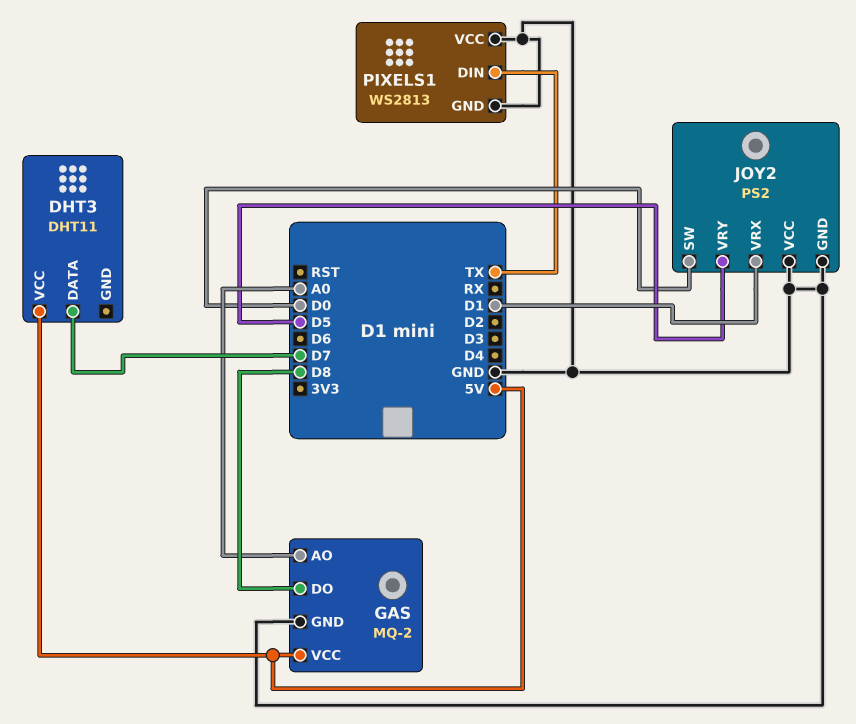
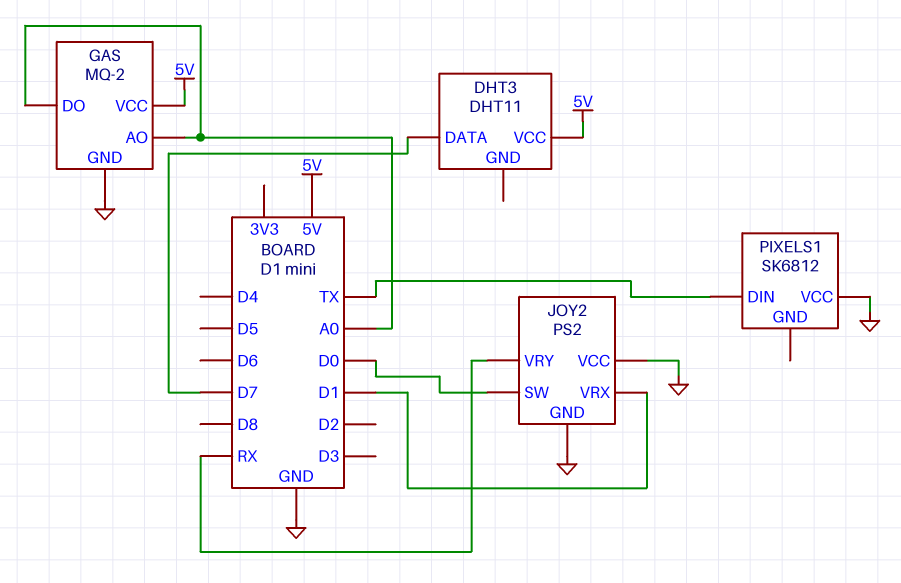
GAS pin DO: D8 -> A0
JOY2 pin VRY: D5 -> RX
PIXELS1: WS2813 -> SK6812
PIXELS1 pin GND: GND -> none

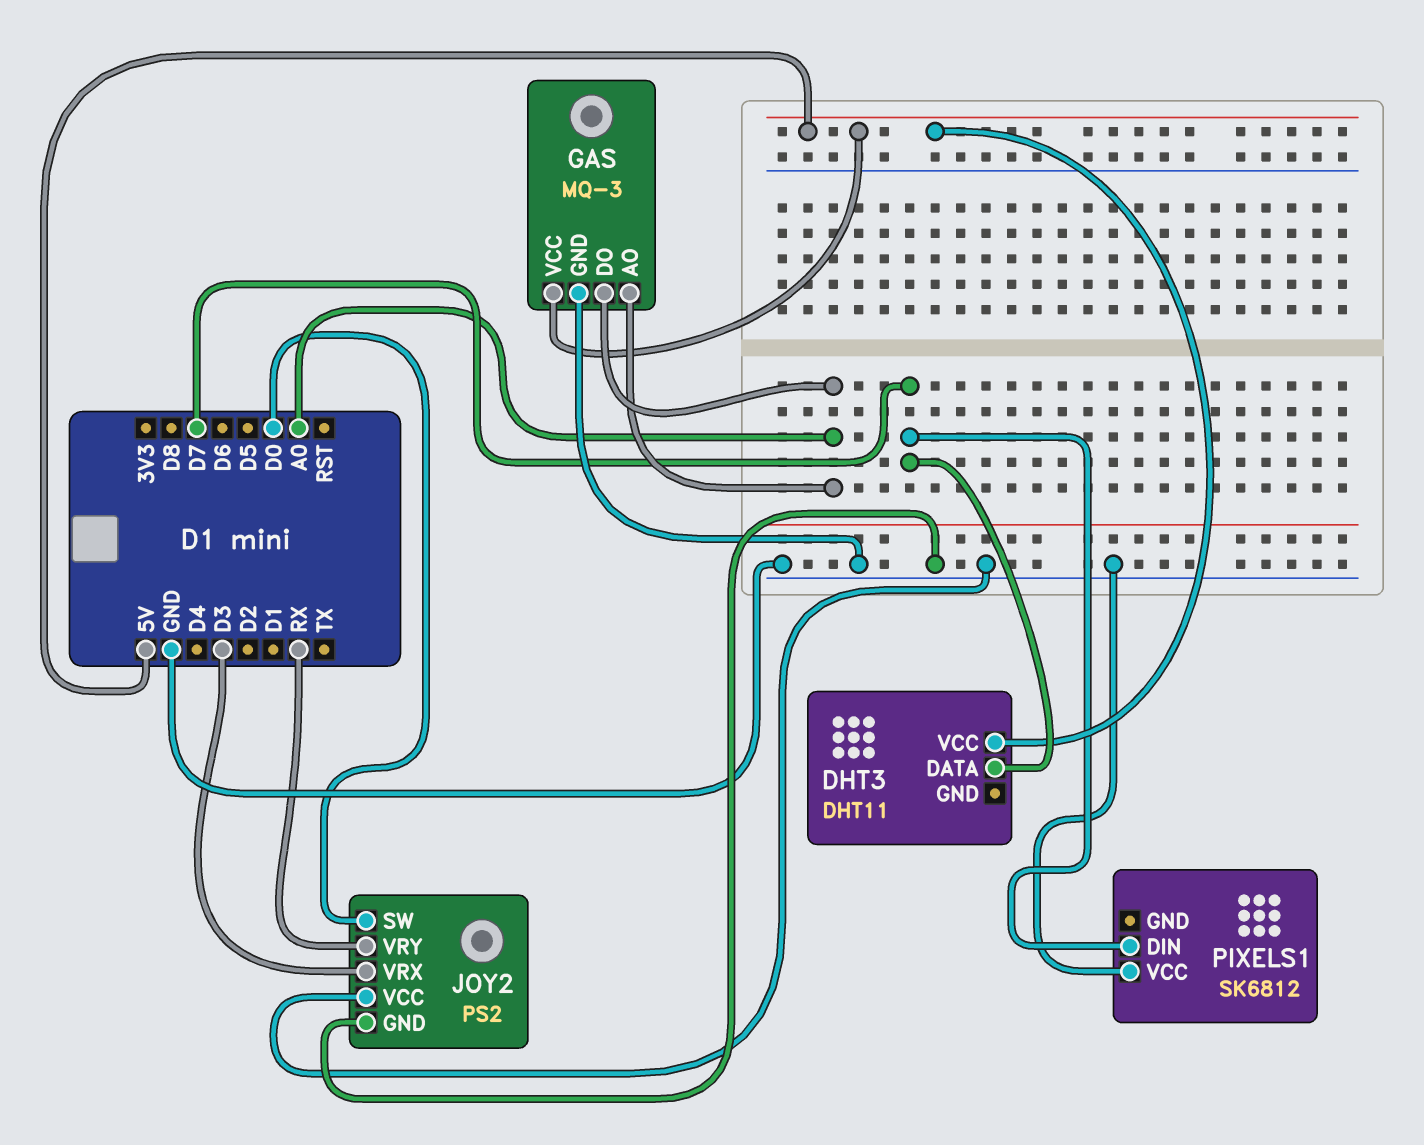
GAS: MQ-2 -> MQ-3
JOY2 pin VRX: D1 -> D3
PIXELS1 pin DIN: TX -> D7

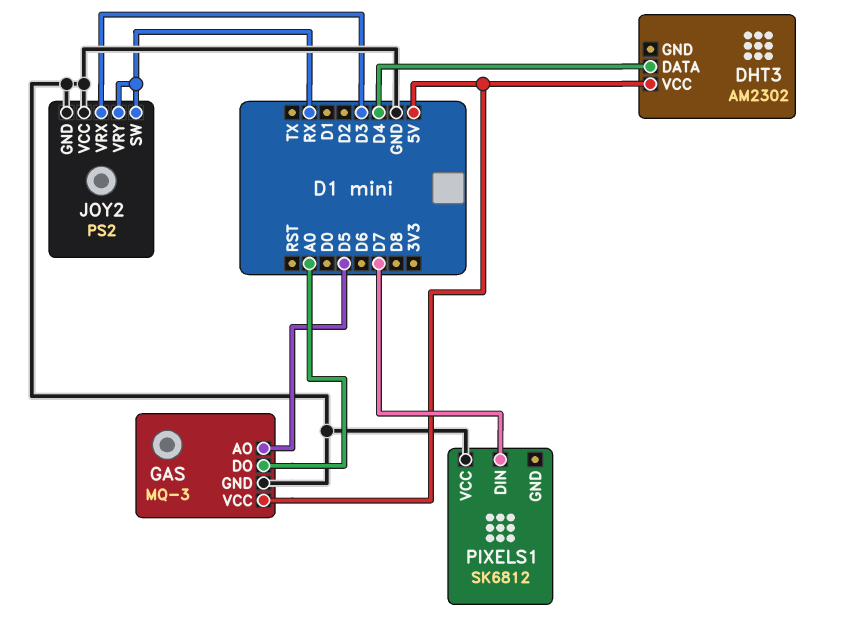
DHT3: DHT11 -> AM2302
DHT3 pin DATA: D7 -> D4
GAS pin AO: A0 -> D5
JOY2 pin SW: D0 -> RX

